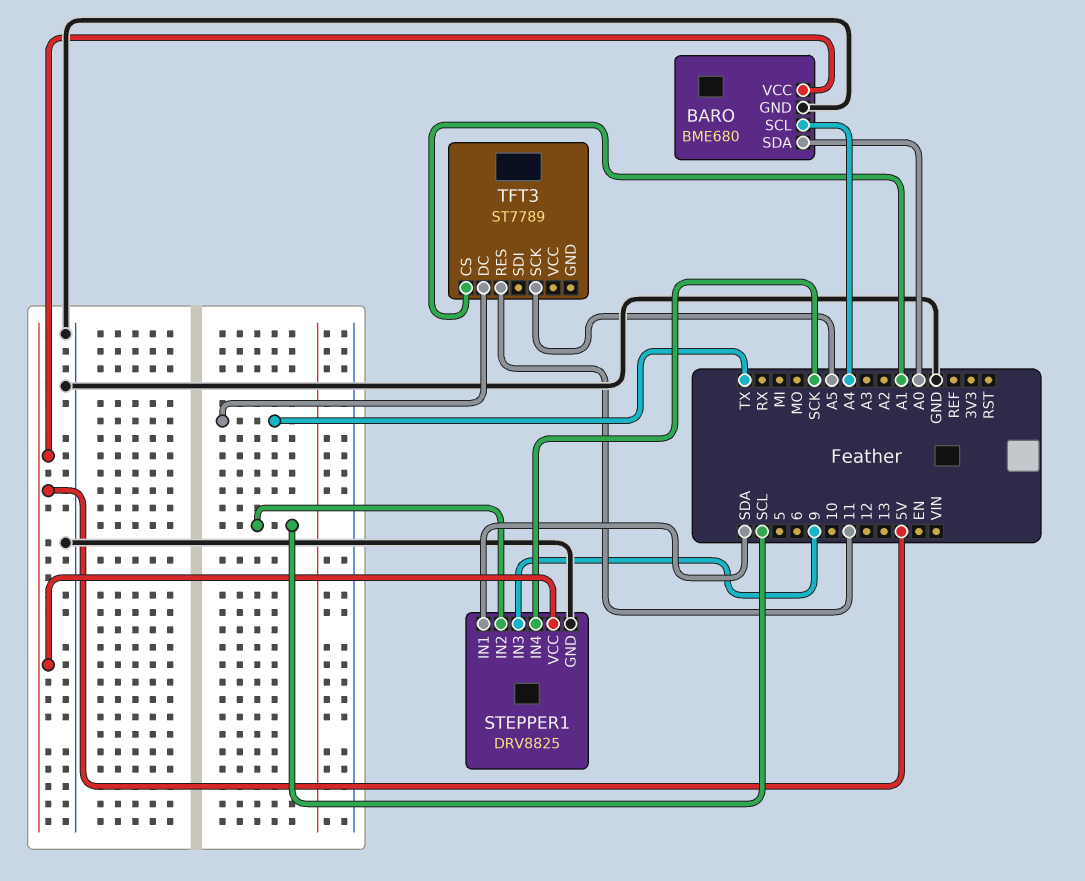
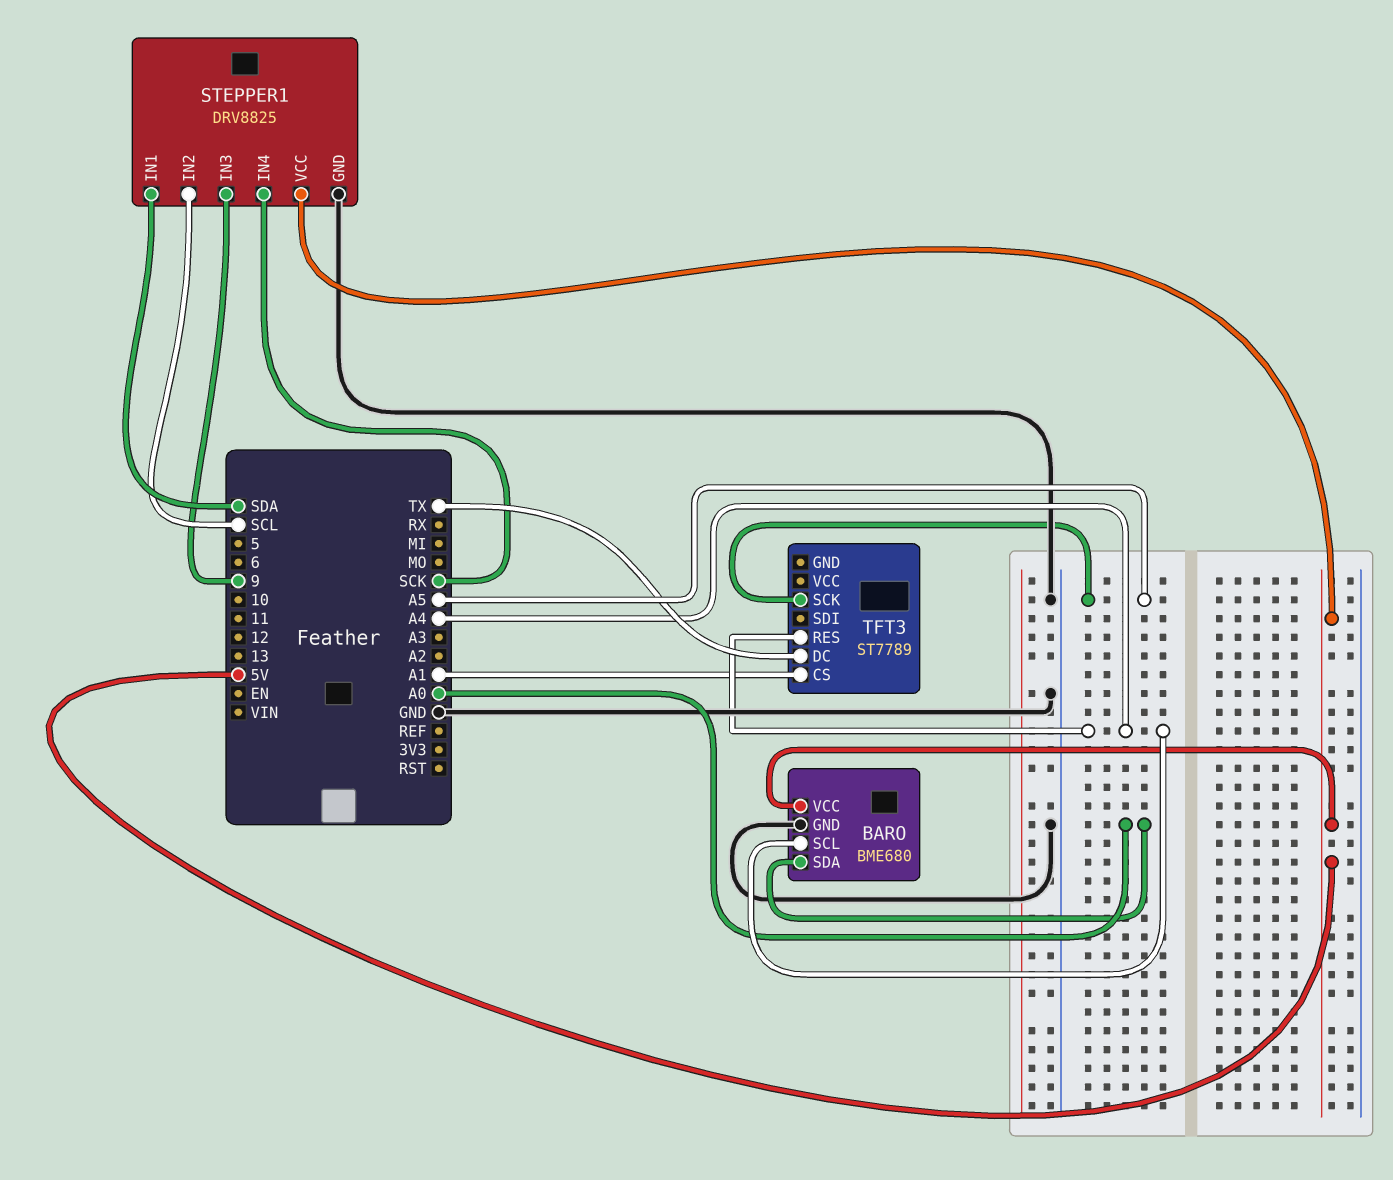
TFT3 pin RES: 11 -> A4

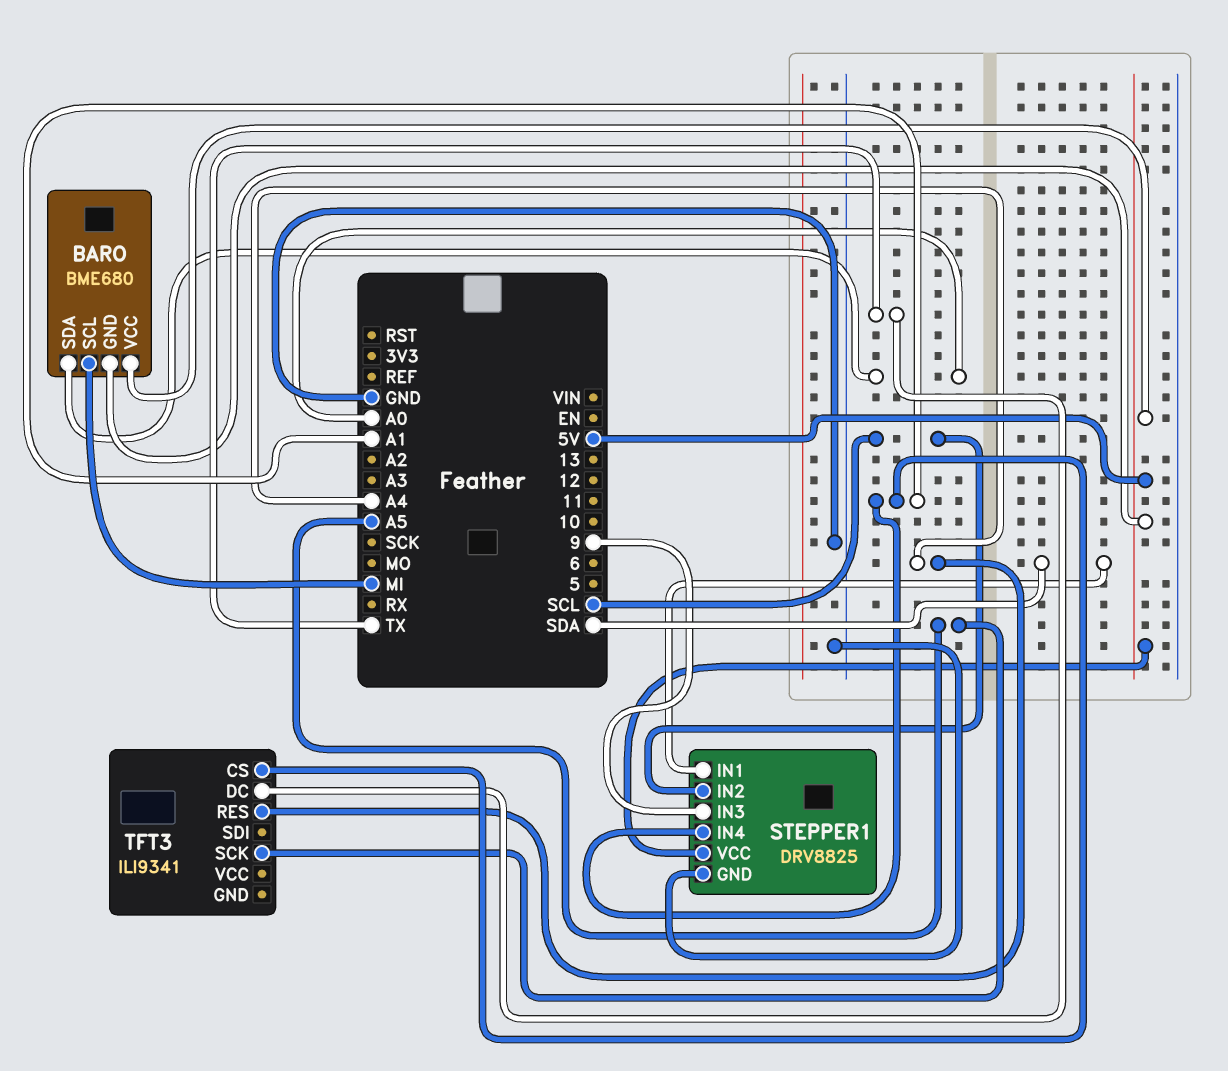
BARO pin GND: GND -> 5V
BARO pin SCL: A4 -> MI
STEPPER1 pin IN4: SCK -> A1
TFT3: ST7789 -> ILI9341

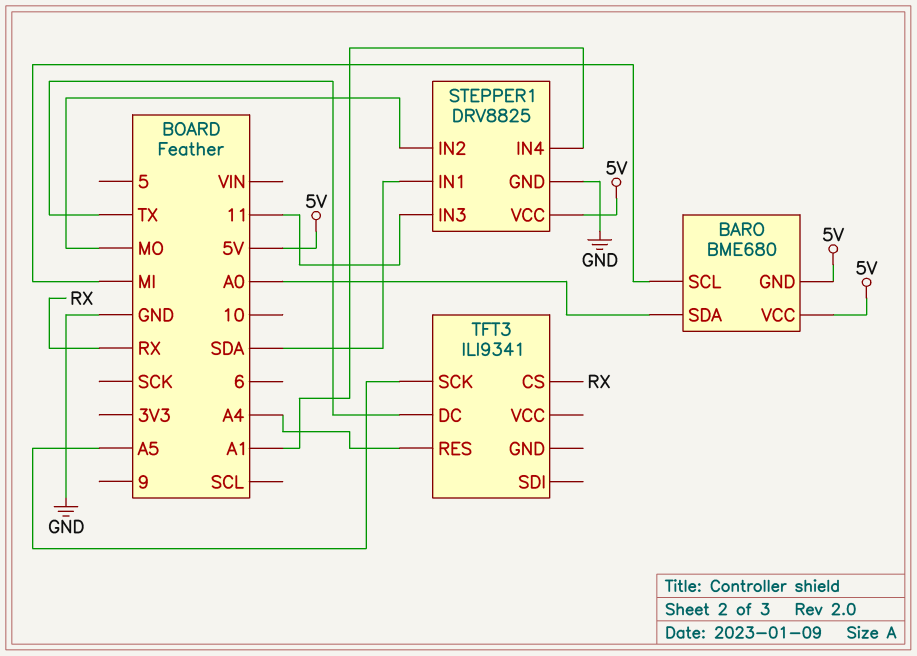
STEPPER1 pin IN2: SCL -> MO
STEPPER1 pin IN3: 9 -> 11
TFT3 pin CS: A1 -> RX

